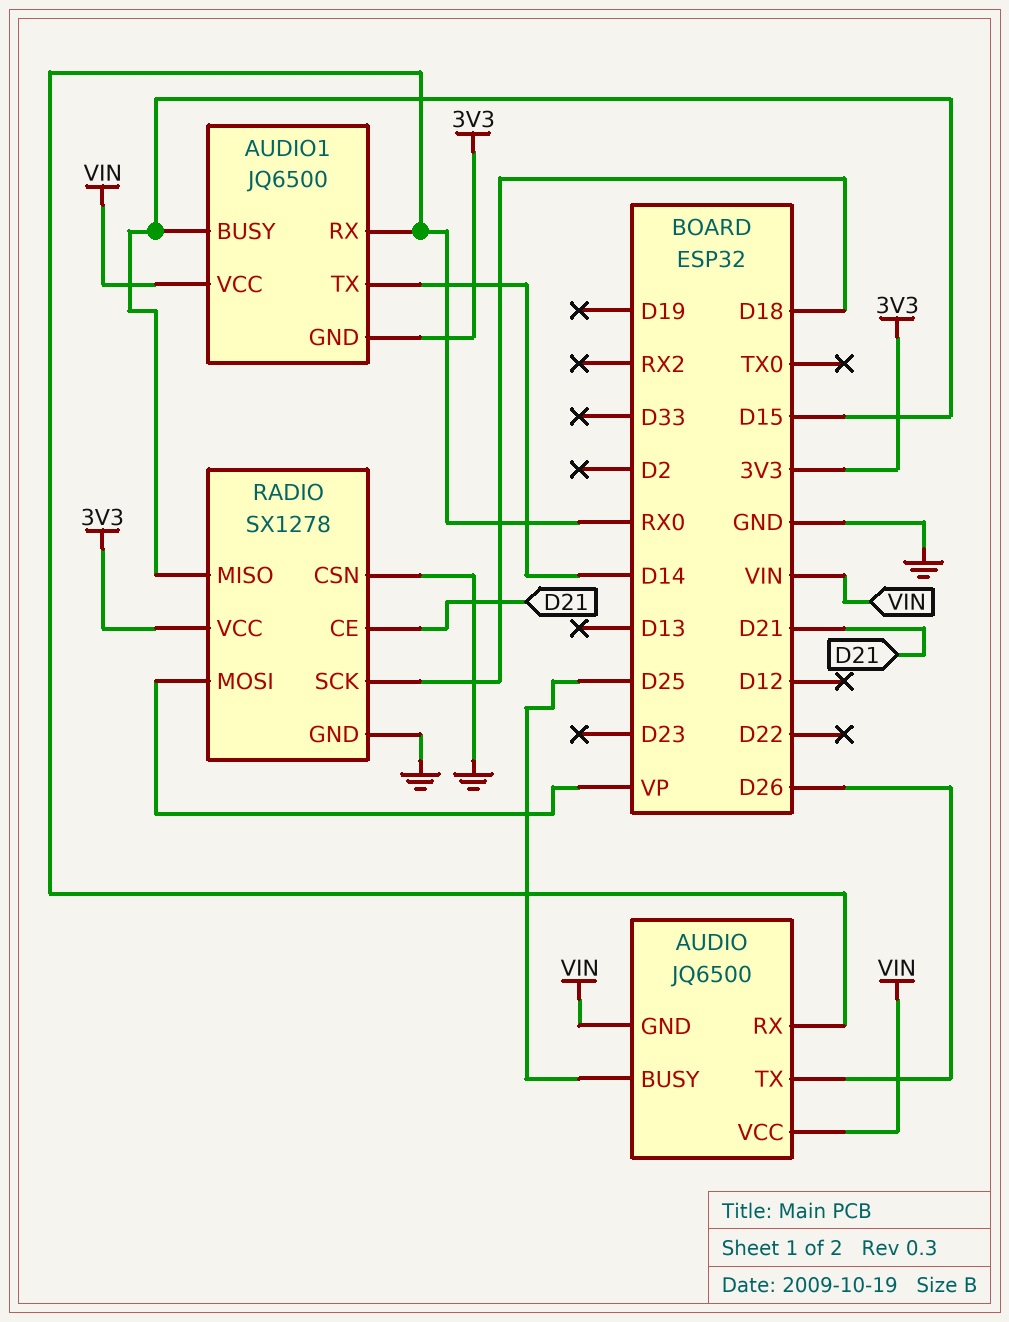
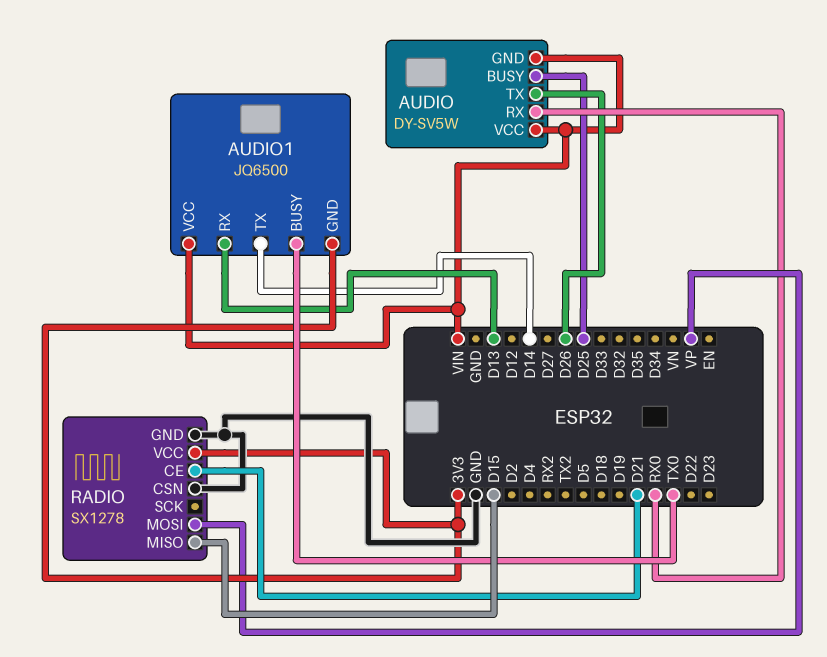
AUDIO: JQ6500 -> DY-SV5W
AUDIO1 pin BUSY: D15 -> TX0
AUDIO1 pin RX: RX0 -> D13
RADIO pin SCK: D18 -> none

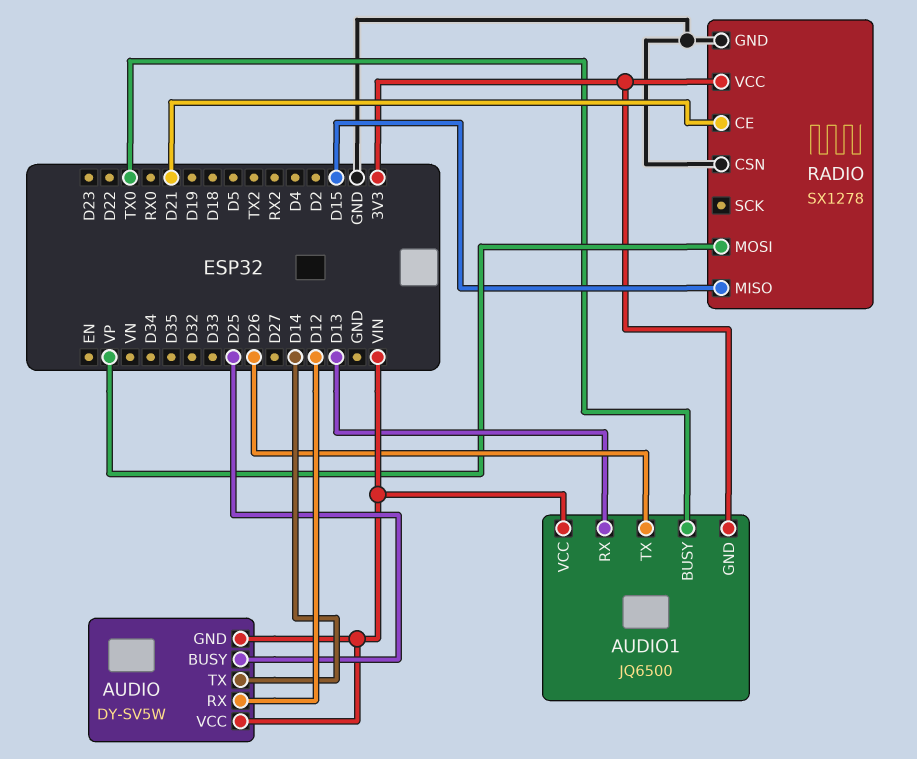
AUDIO pin RX: RX0 -> D12
AUDIO pin TX: D26 -> D14
AUDIO1 pin TX: D14 -> D26

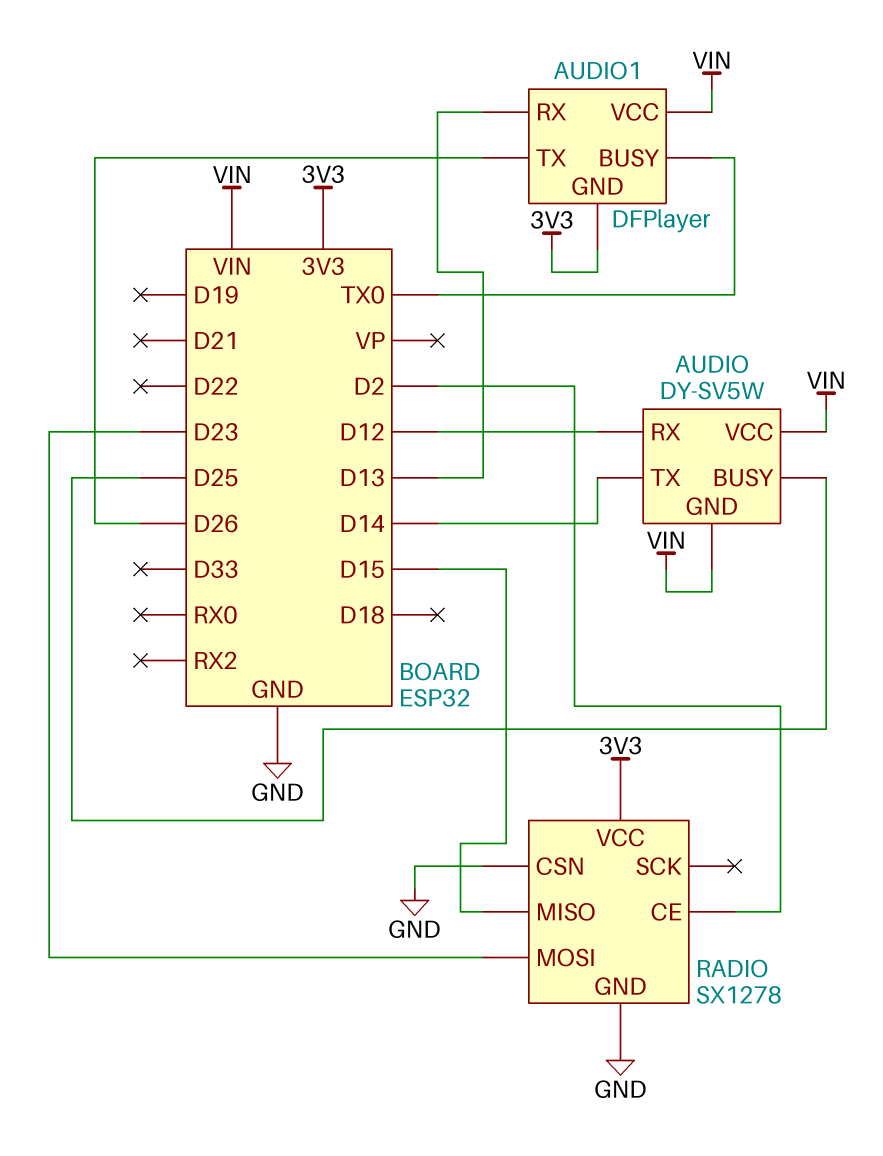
AUDIO1: JQ6500 -> DFPlayer
RADIO pin CE: D21 -> D2
RADIO pin MOSI: VP -> D23

